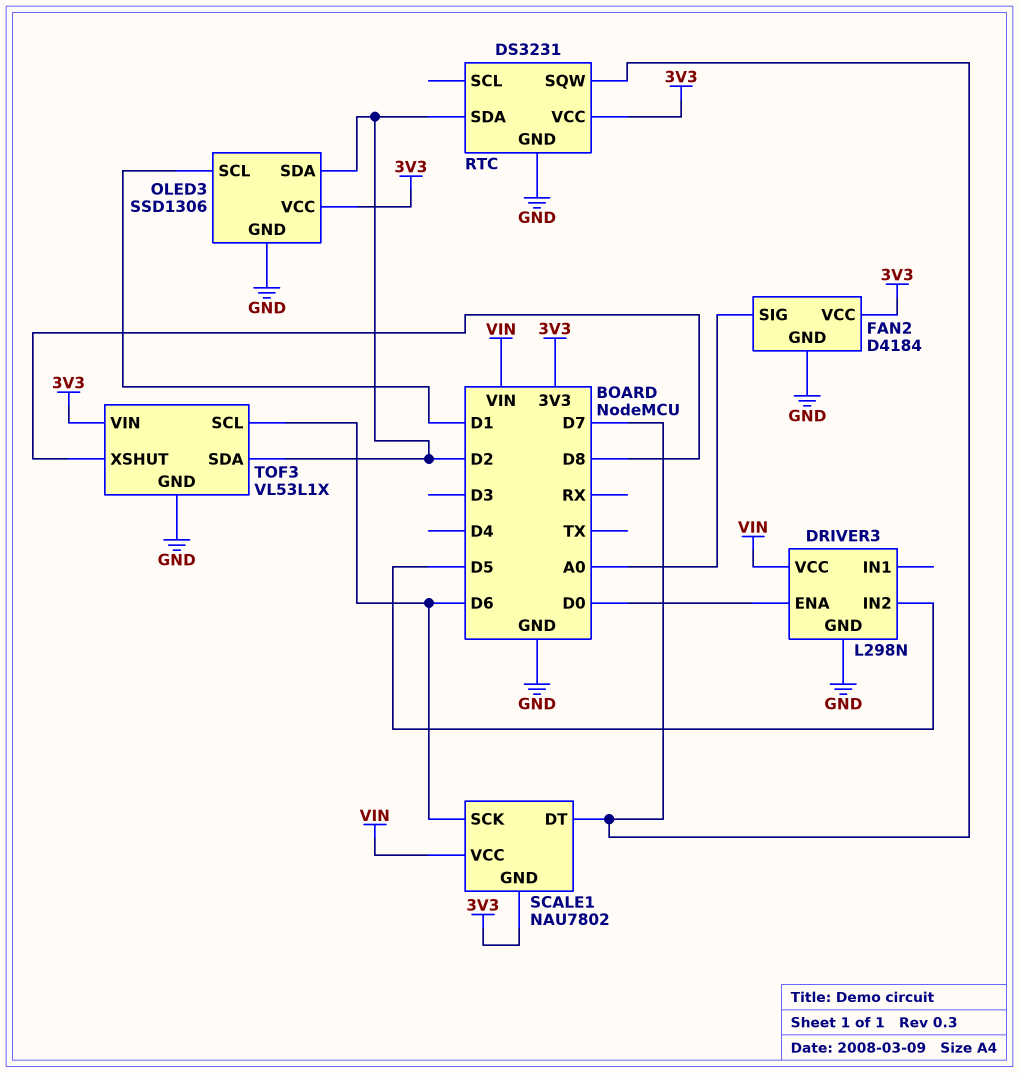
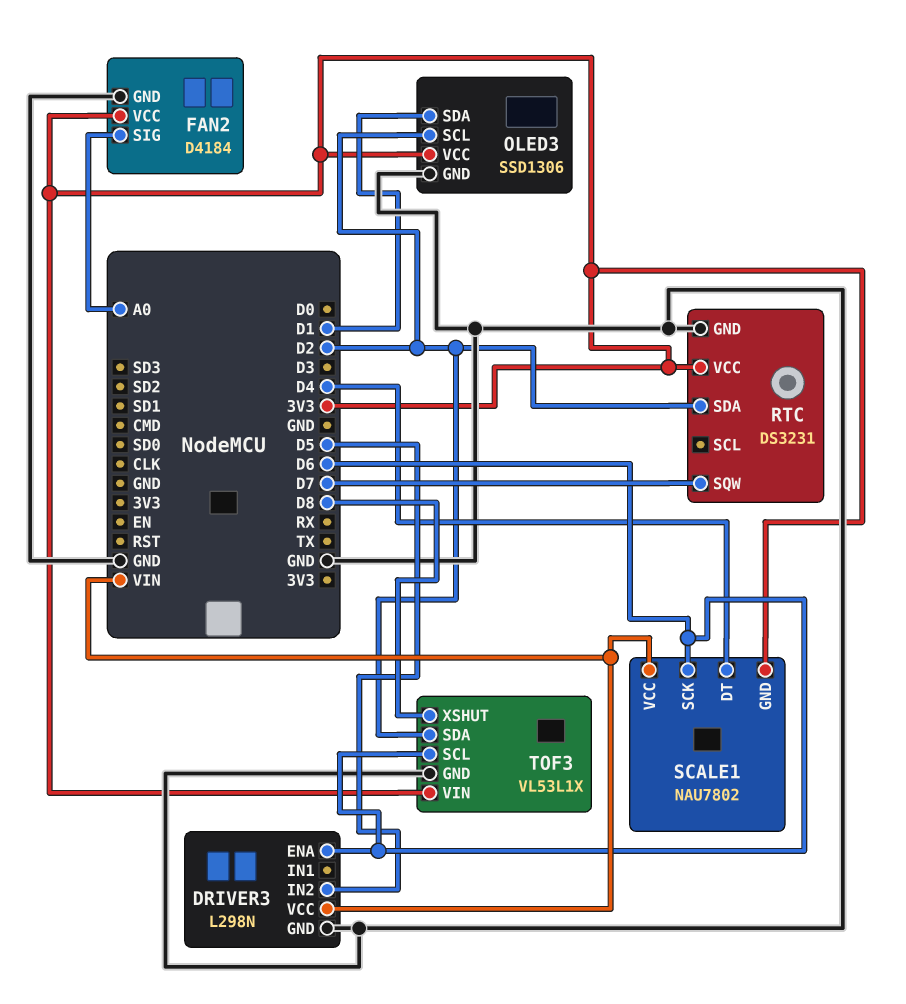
DRIVER3 pin ENA: D0 -> D6
OLED3 pin SCL: D1 -> D2
OLED3 pin SDA: D2 -> D1
SCALE1 pin DT: D7 -> D4

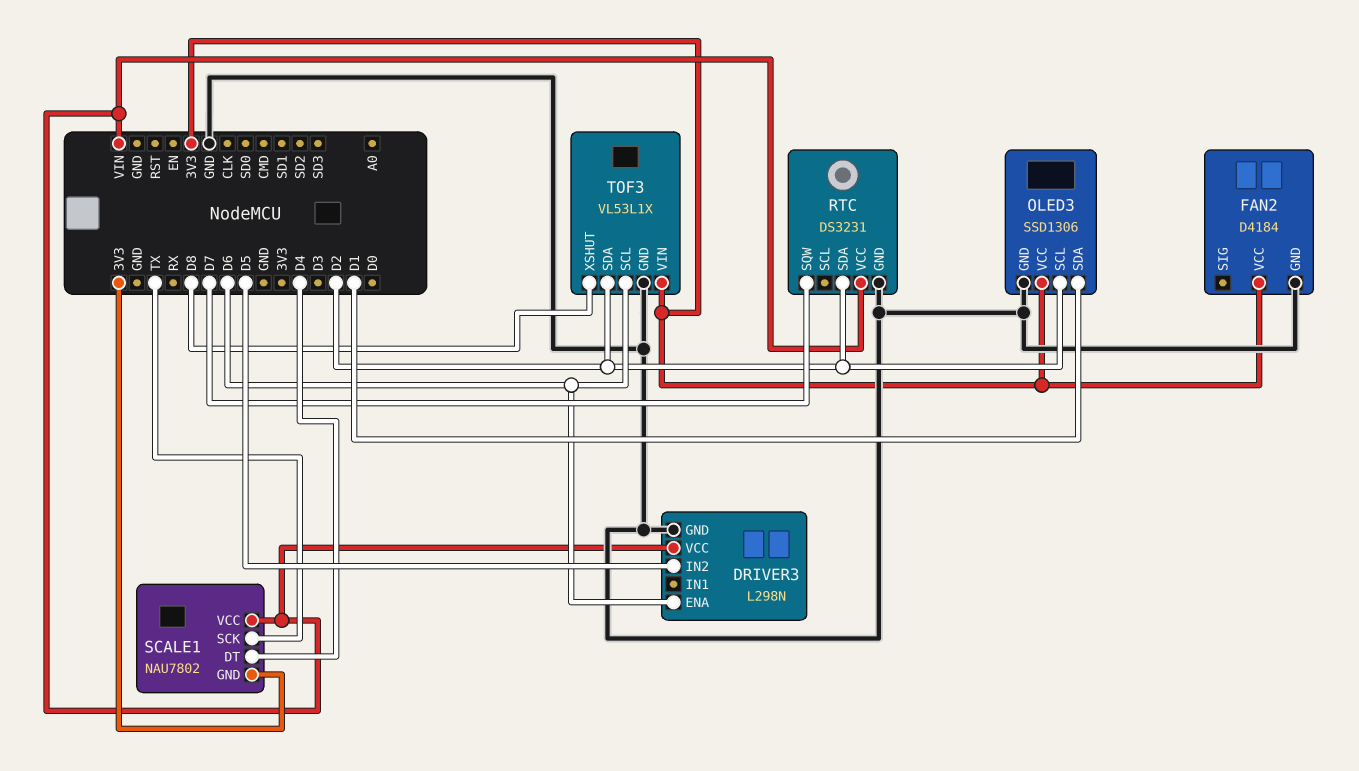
FAN2 pin SIG: A0 -> none
RTC pin VCC: 3V3 -> VIN
SCALE1 pin SCK: D6 -> TX

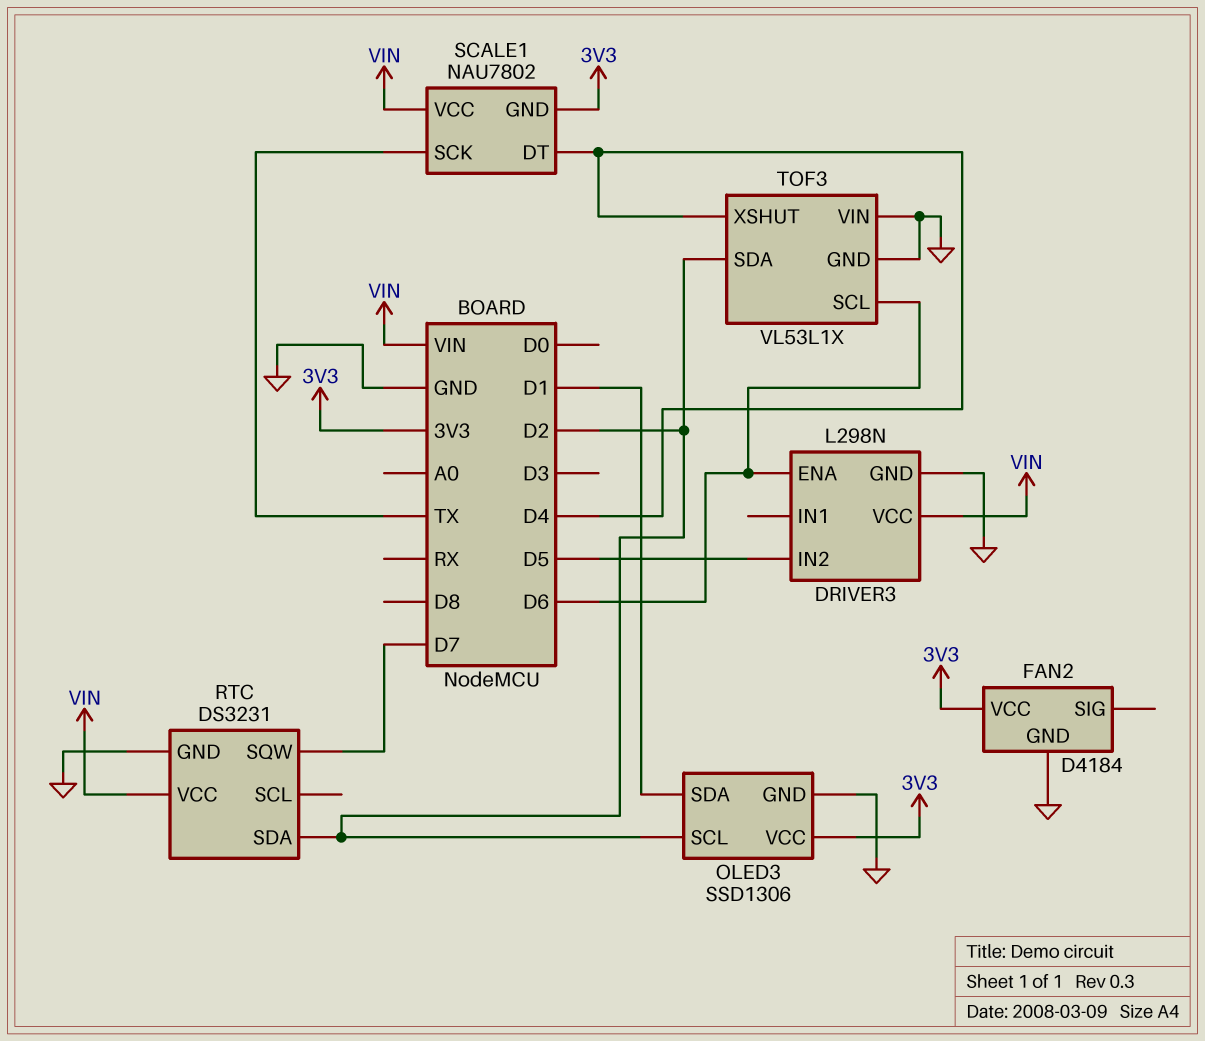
TOF3 pin VIN: 3V3 -> GND
TOF3 pin XSHUT: D8 -> D4

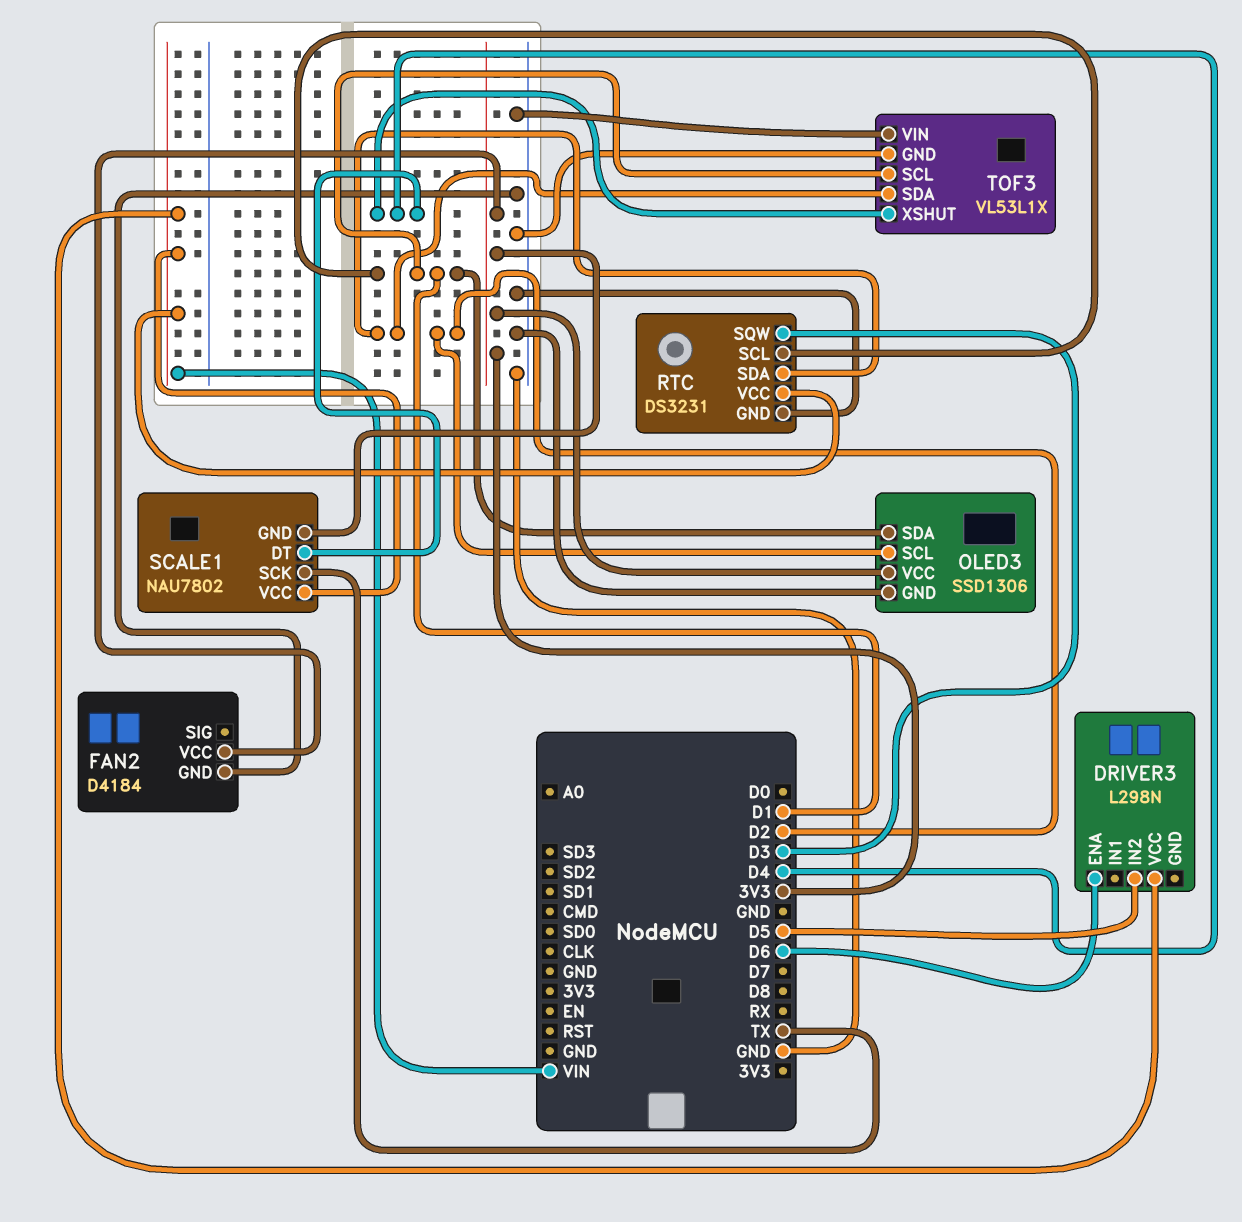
DRIVER3 pin GND: GND -> none
RTC pin SCL: none -> D1
RTC pin SQW: D7 -> D3
TOF3 pin SCL: D6 -> D1

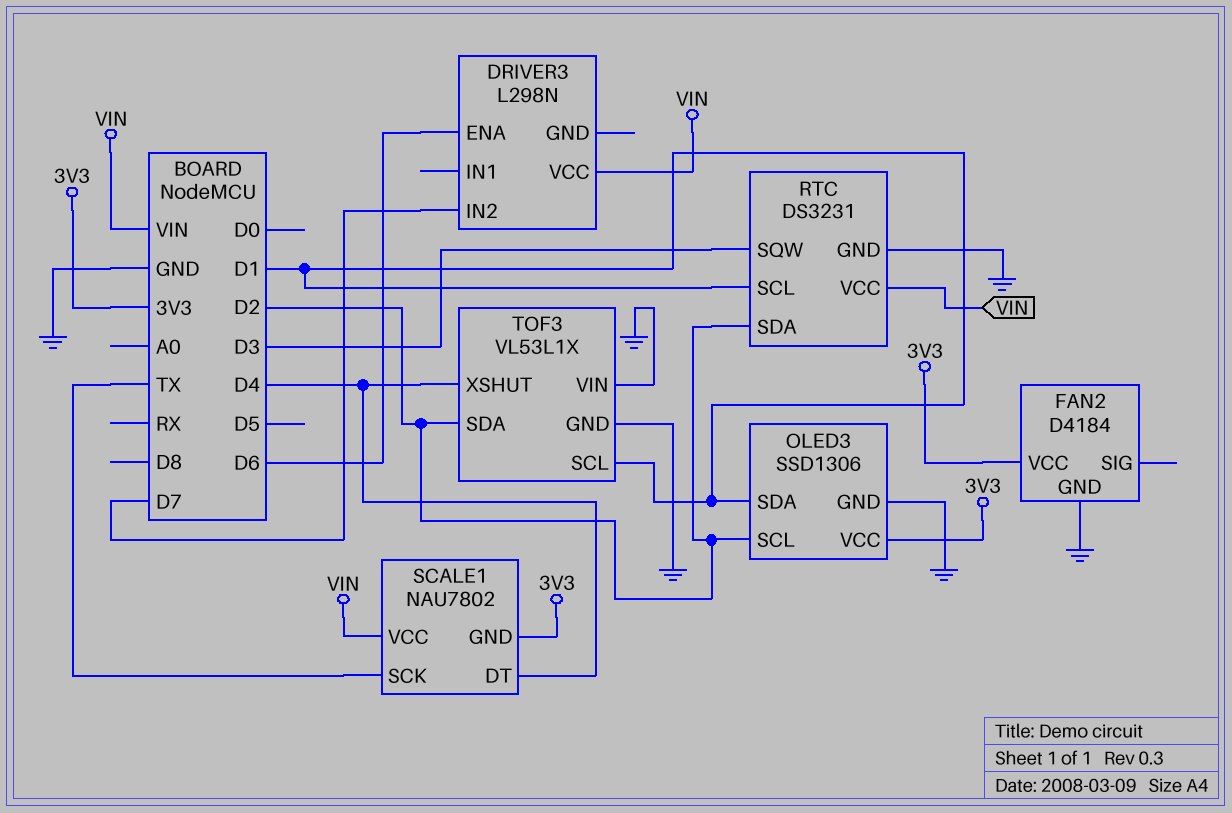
DRIVER3 pin IN2: D5 -> D7

